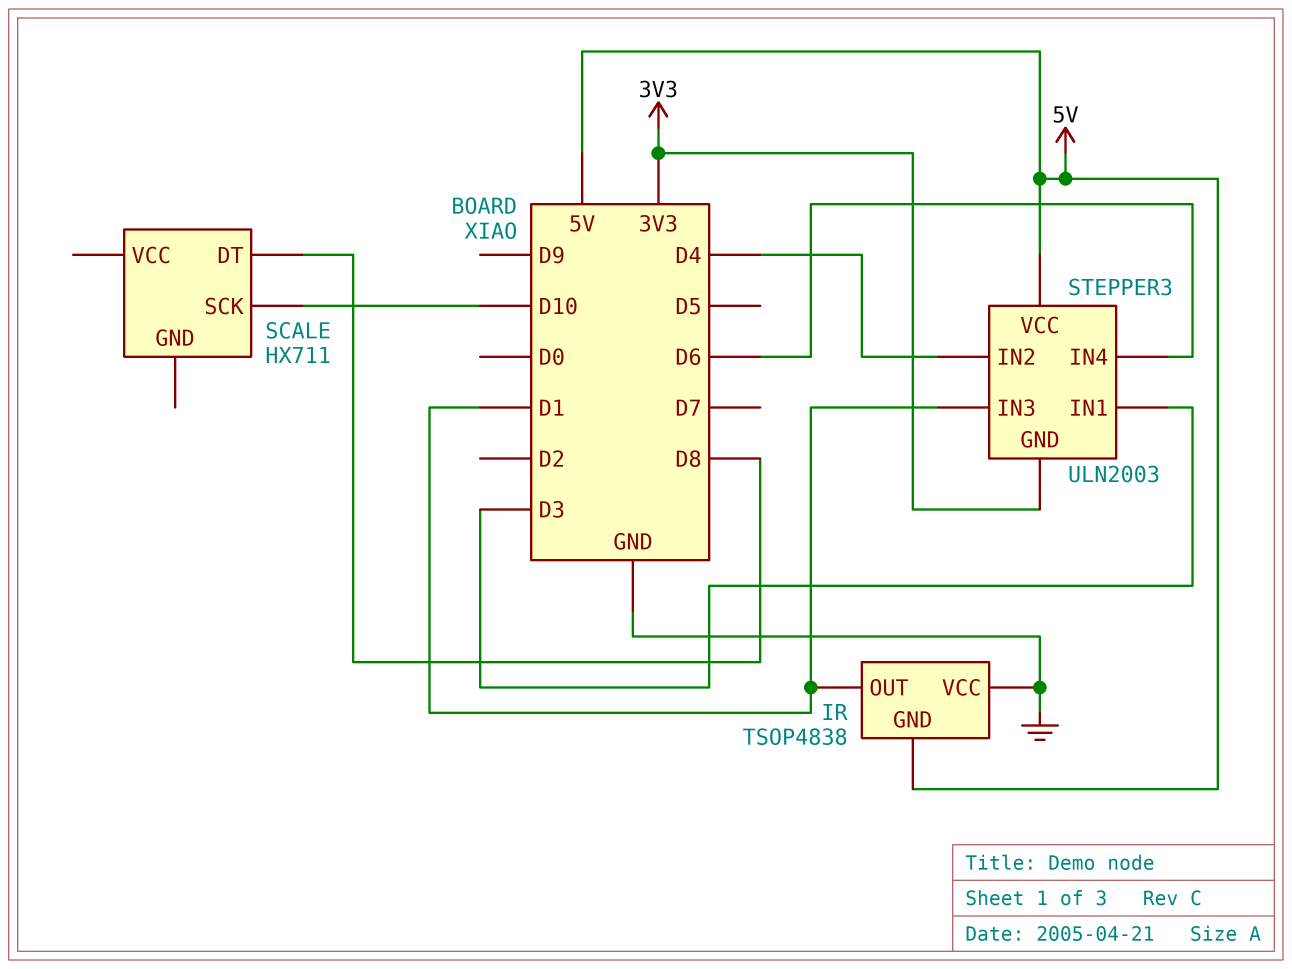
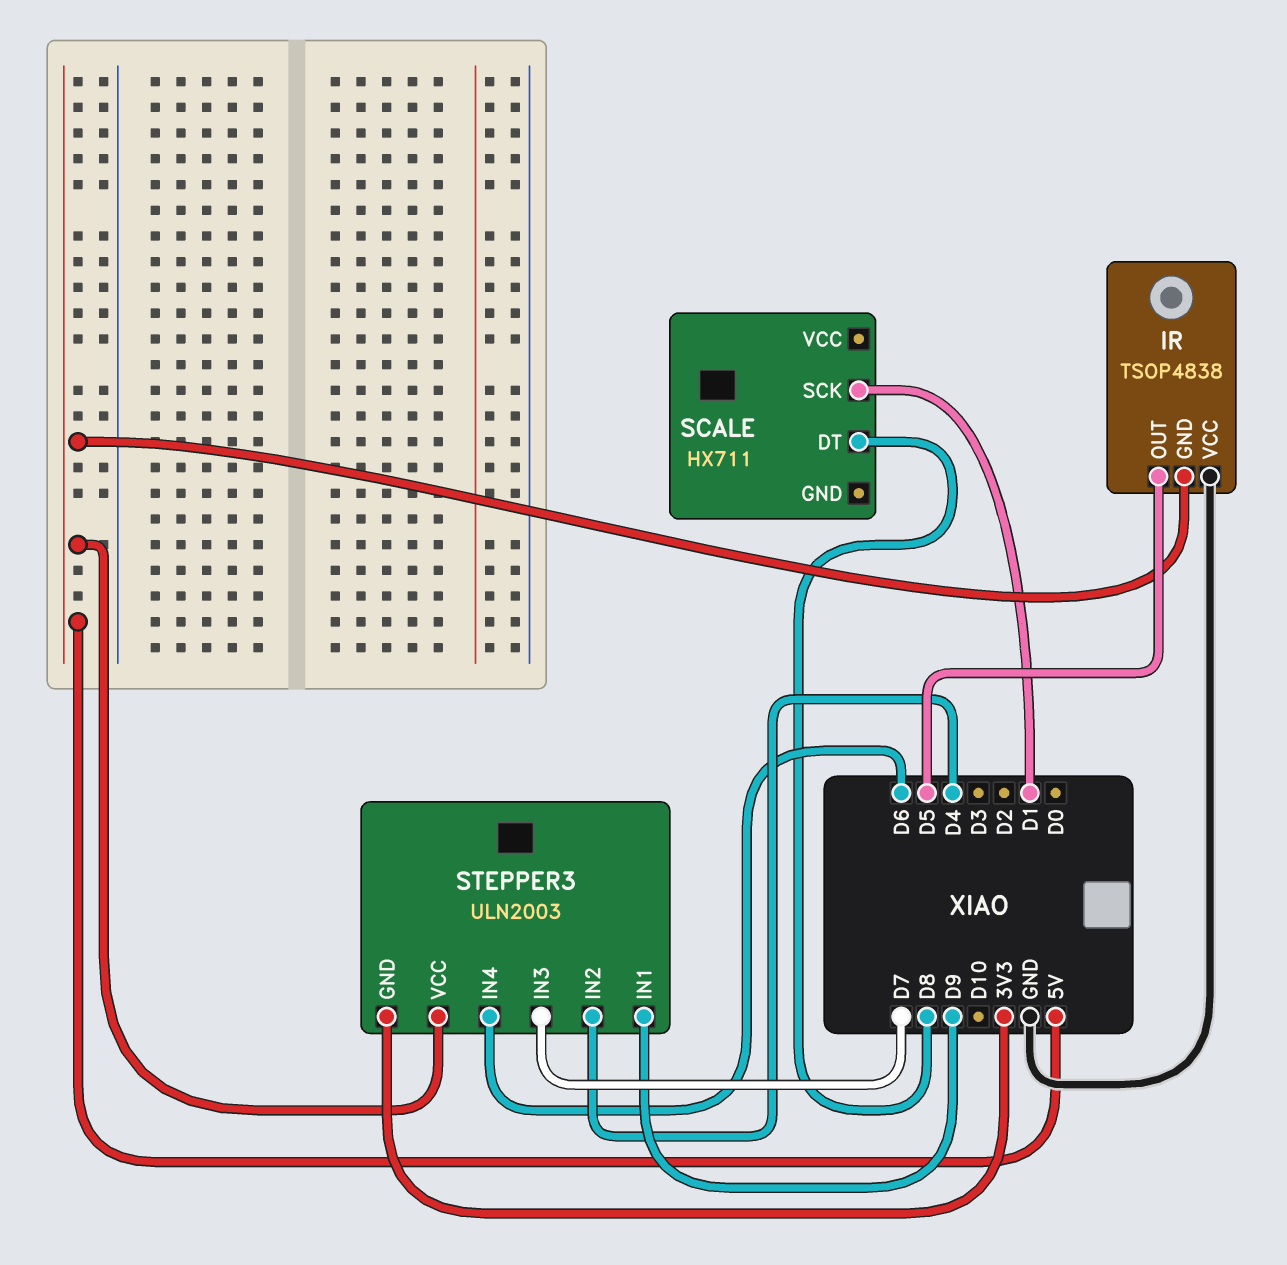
IR pin OUT: D1 -> D5
SCALE pin SCK: D10 -> D1
STEPPER3 pin IN1: D3 -> D9
STEPPER3 pin IN3: D1 -> D7

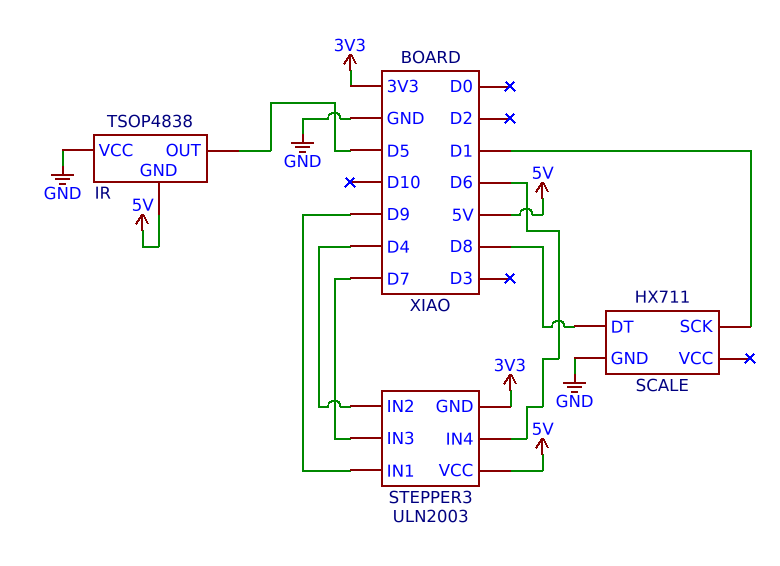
SCALE pin GND: none -> GND

